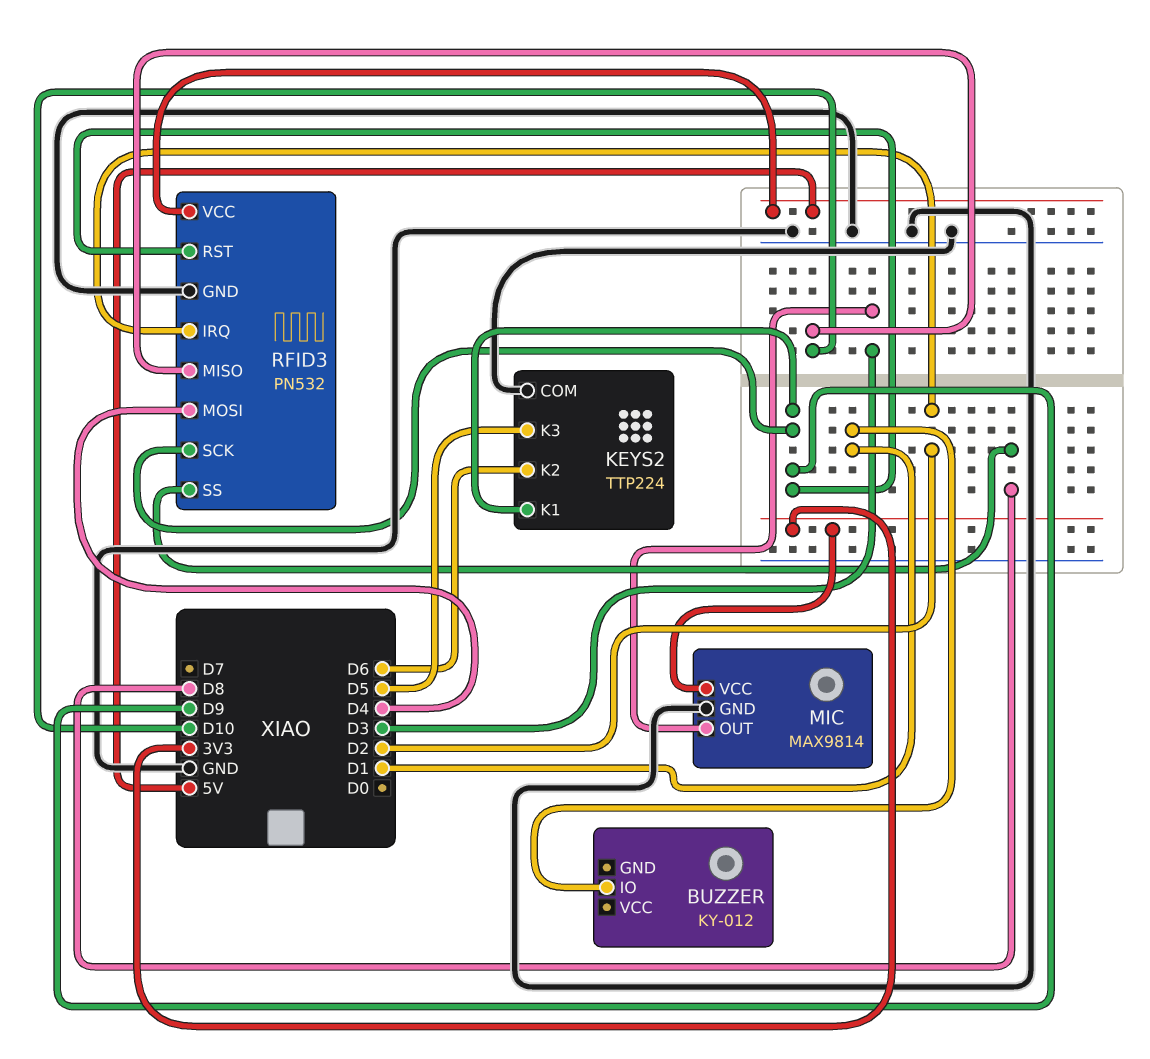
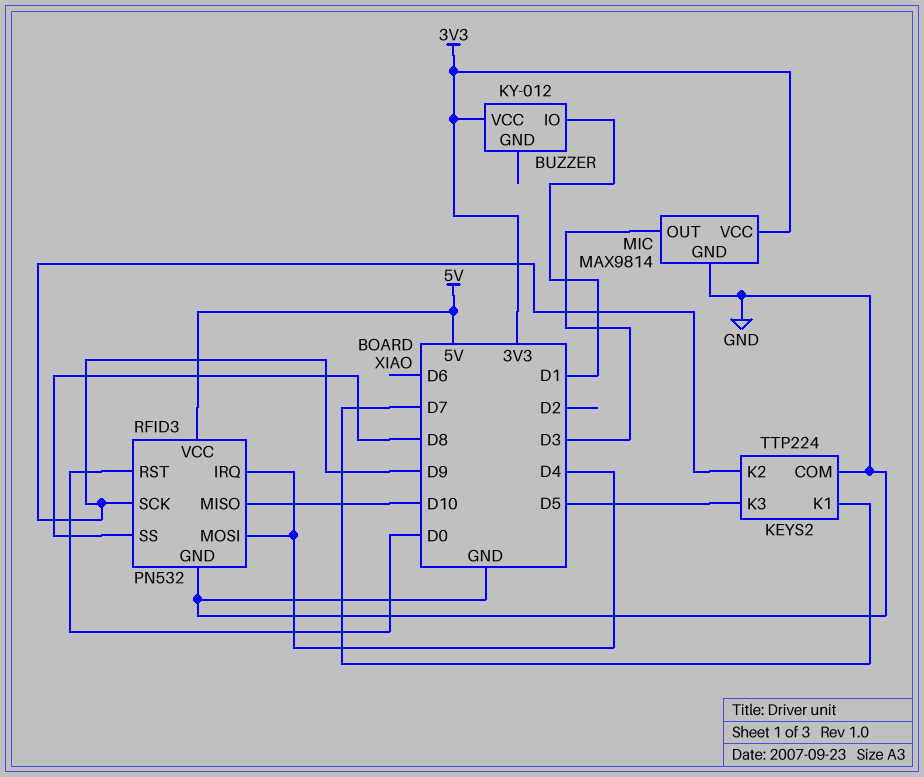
BUZZER pin VCC: none -> 3V3
KEYS2 pin K1: D9 -> D7
KEYS2 pin K2: D6 -> D9
RFID3 pin IRQ: D2 -> D4
RFID3 pin RST: D9 -> D0

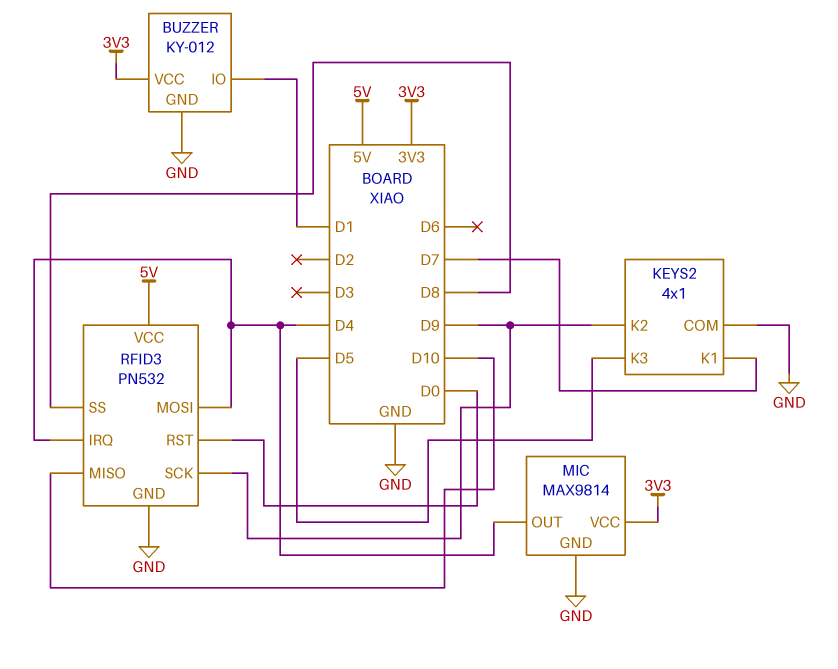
BUZZER pin GND: none -> GND
KEYS2: TTP224 -> 4x1
MIC pin OUT: D3 -> D4

